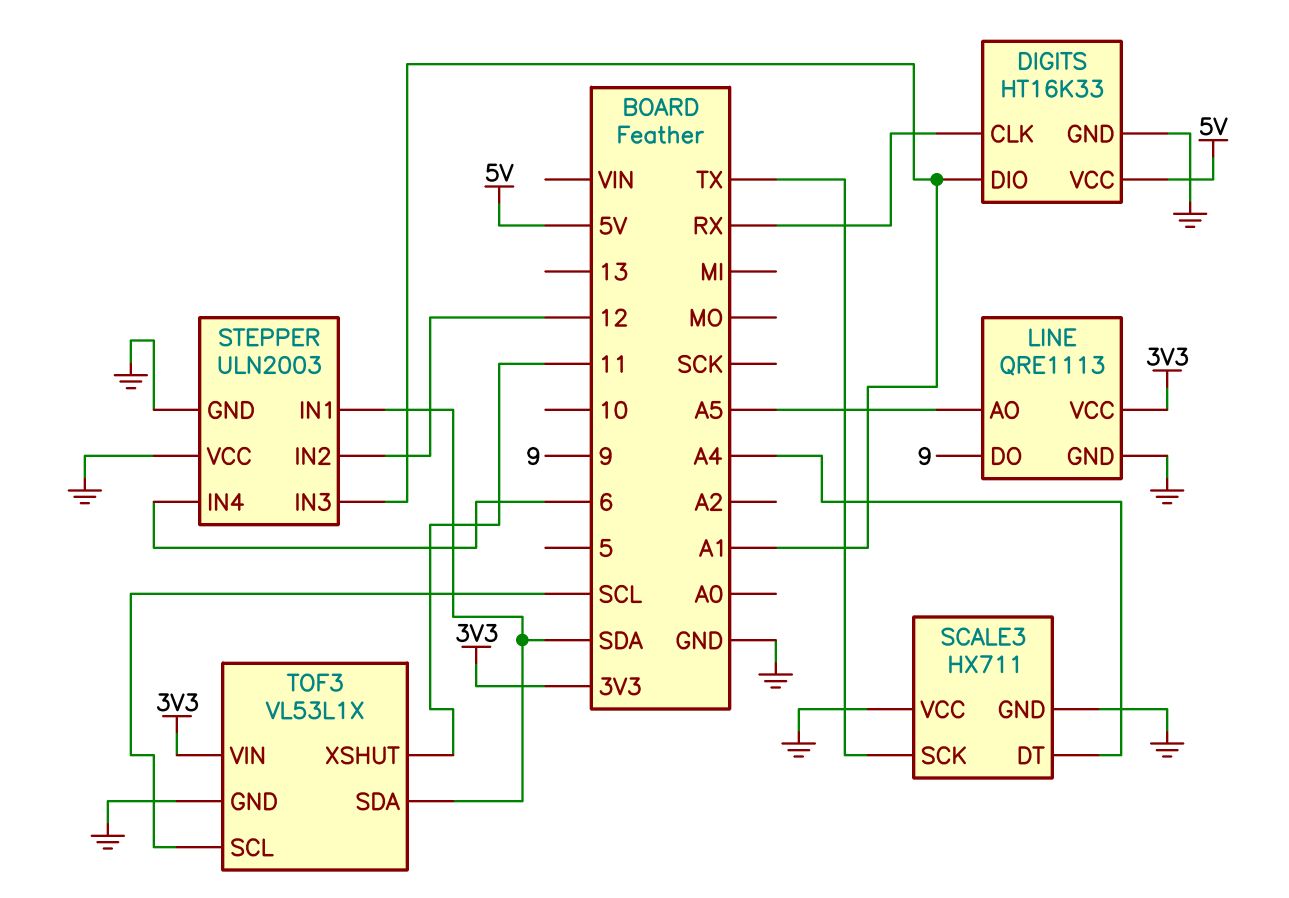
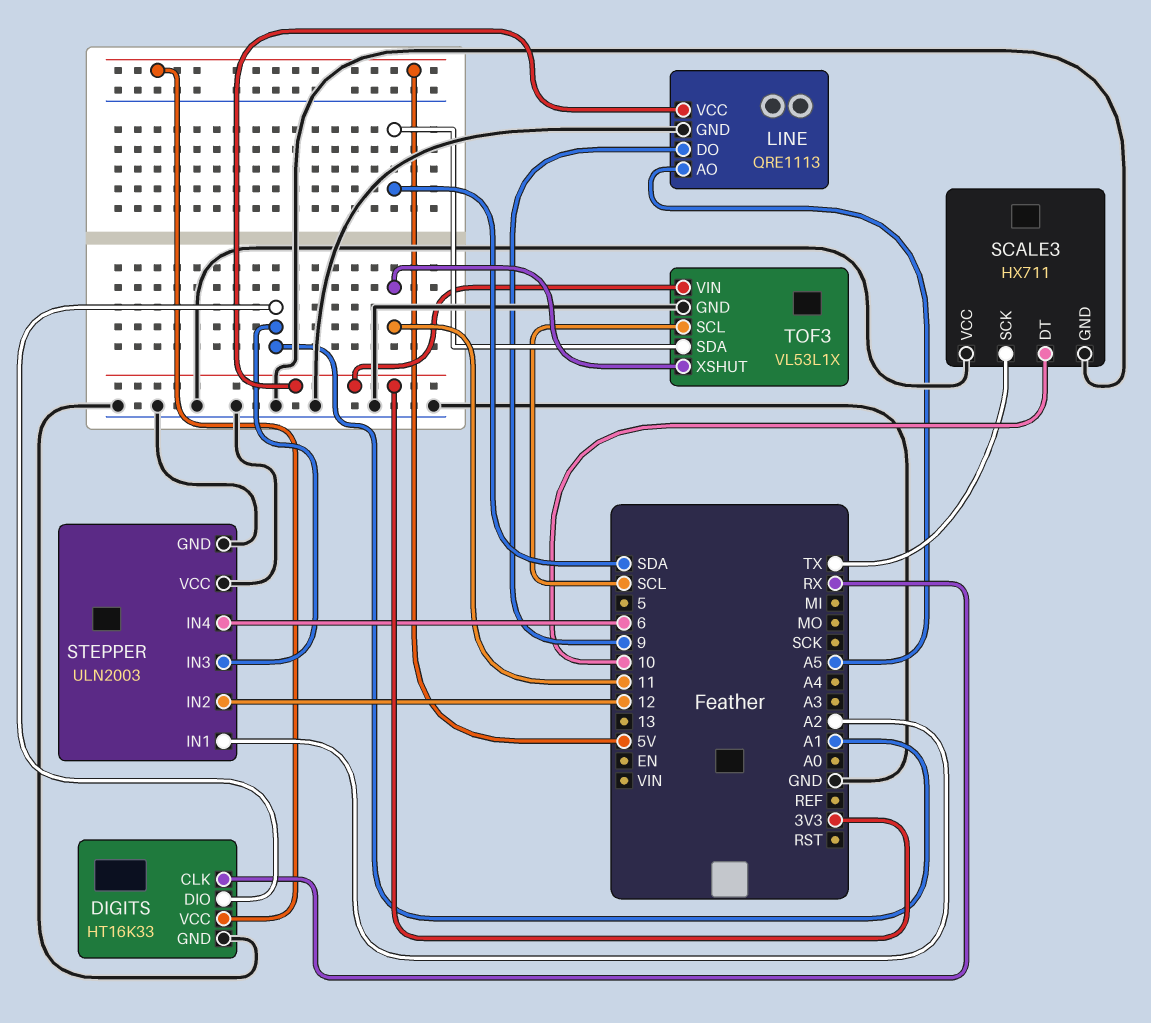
SCALE3 pin DT: A4 -> 10
STEPPER pin IN1: SDA -> A2

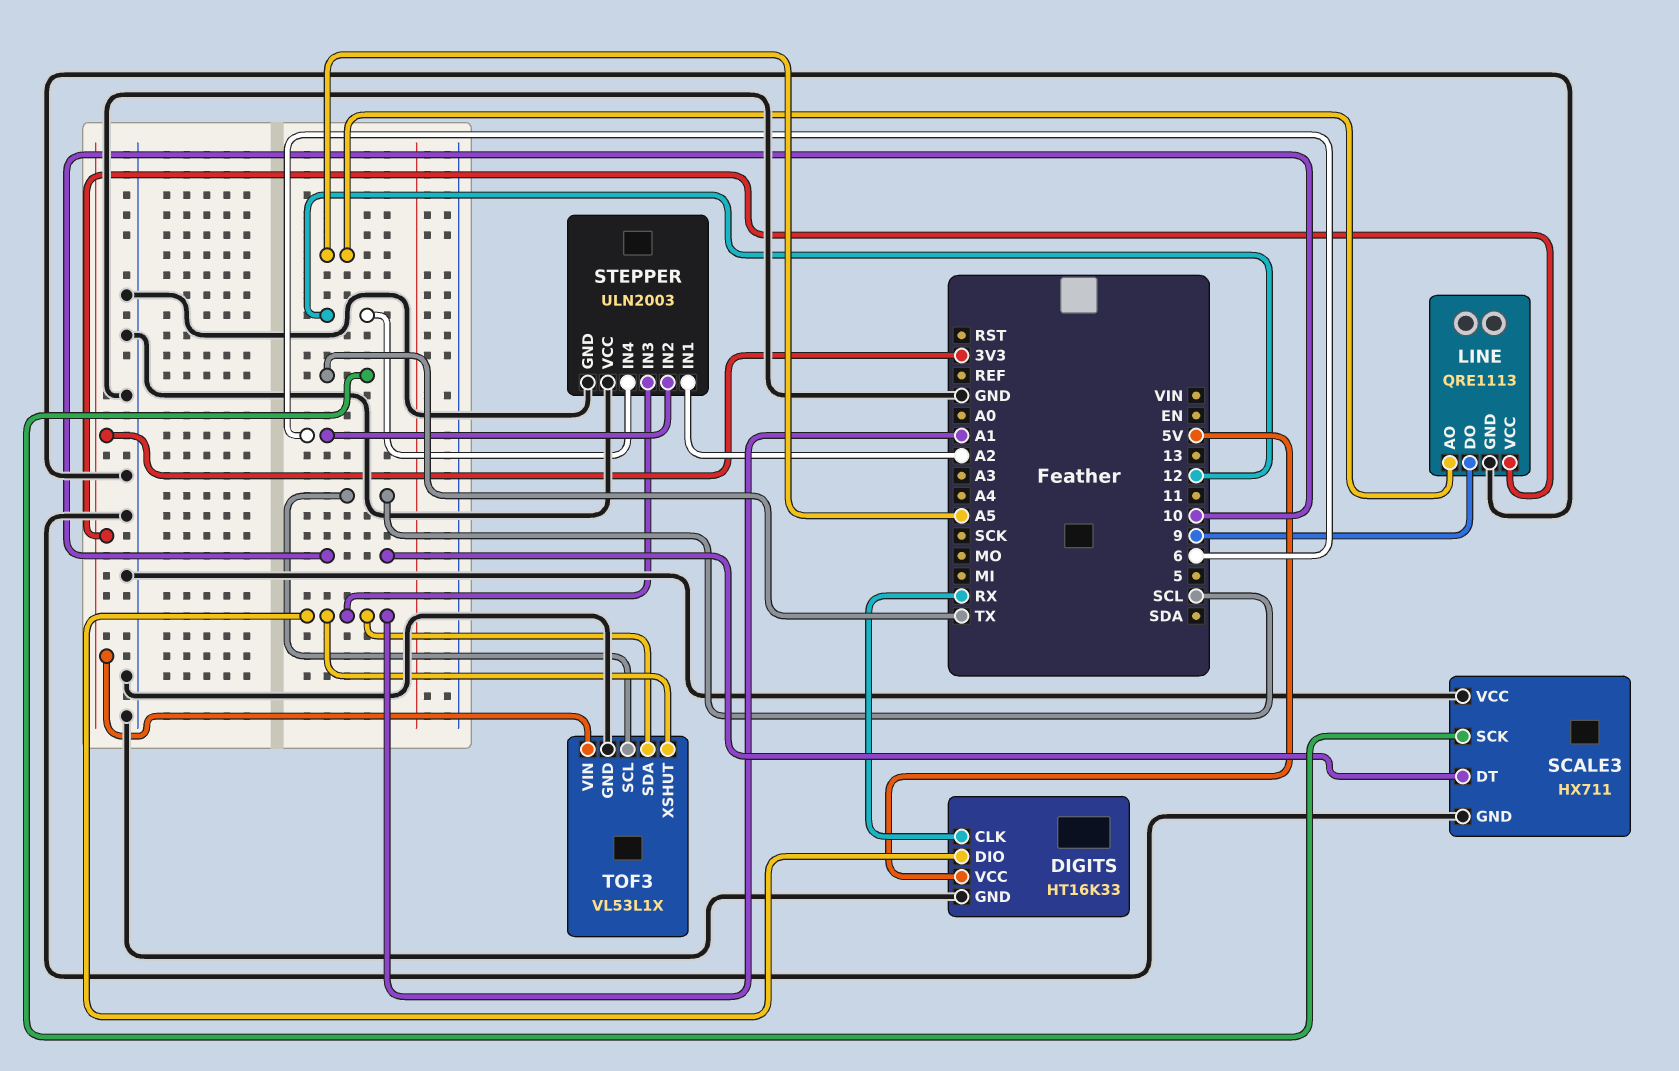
STEPPER pin IN2: 12 -> 6
STEPPER pin IN4: 6 -> 12
TOF3 pin SDA: SDA -> A1
TOF3 pin XSHUT: 11 -> A1

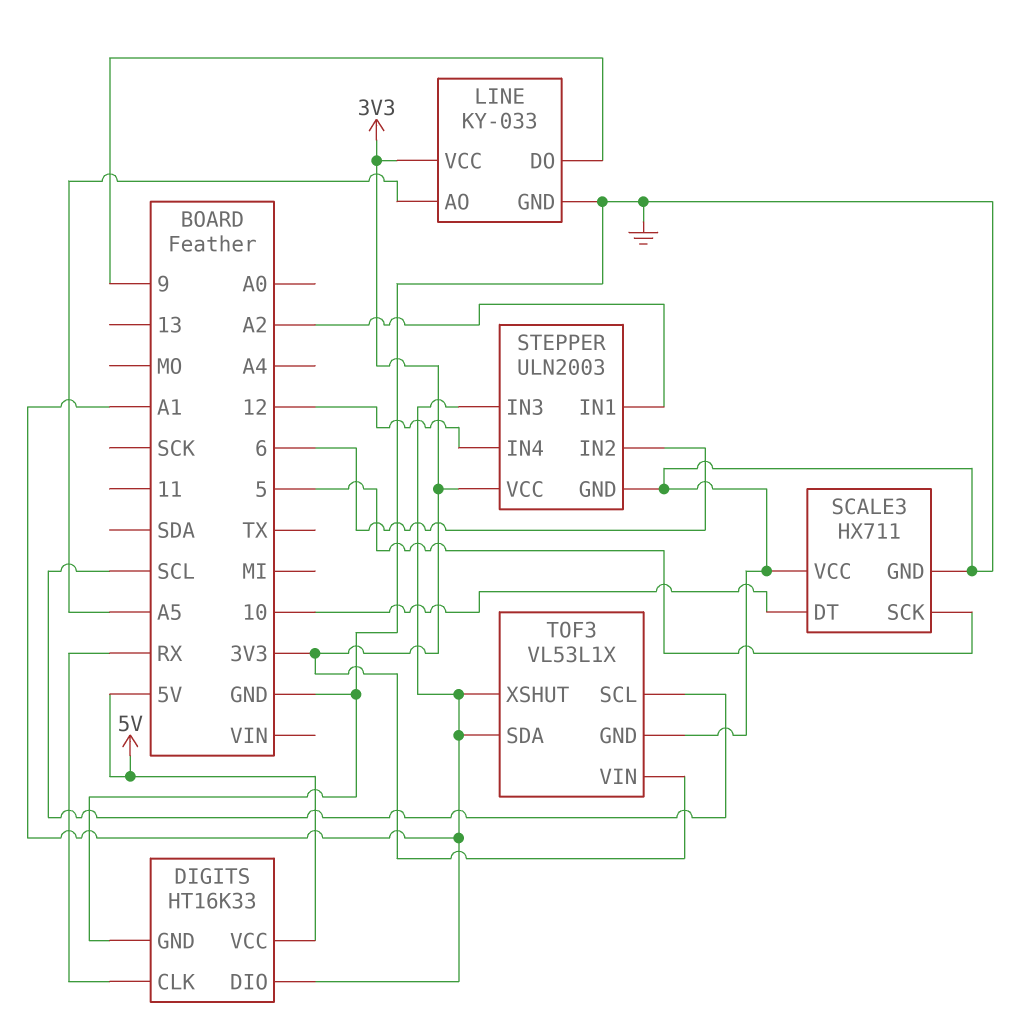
LINE: QRE1113 -> KY-033
SCALE3 pin SCK: TX -> 5
STEPPER pin VCC: GND -> 3V3

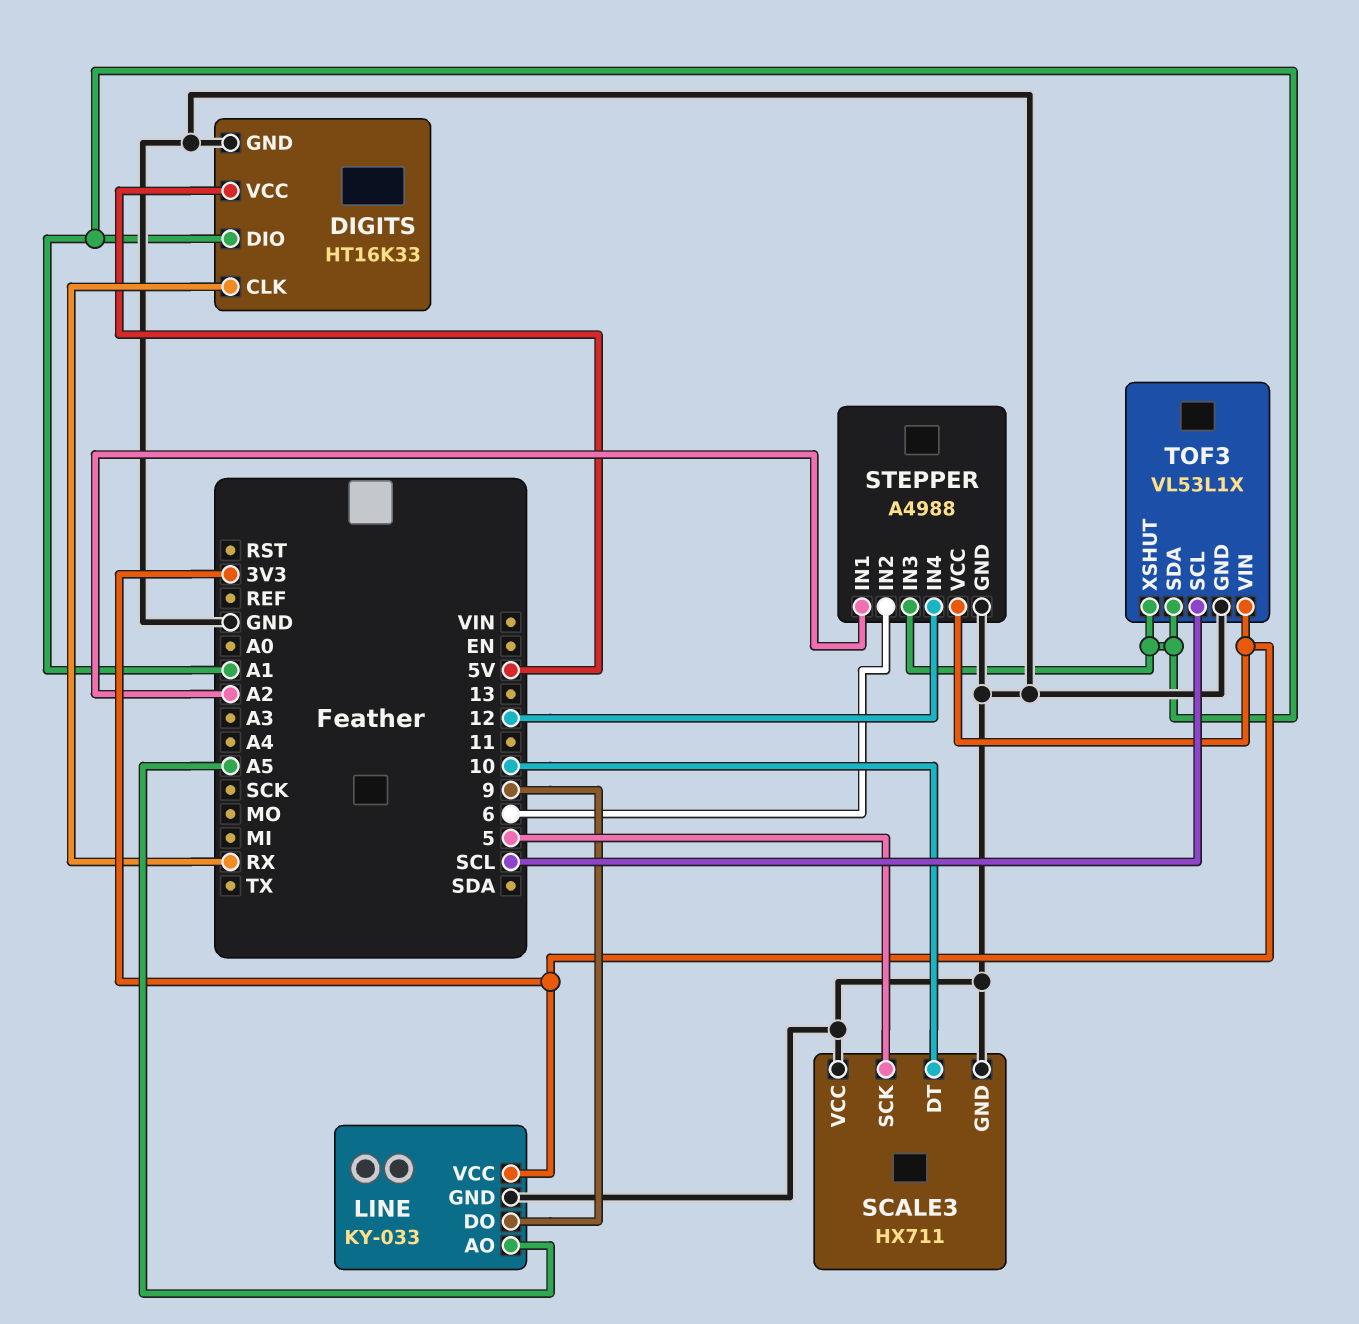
STEPPER: ULN2003 -> A4988

